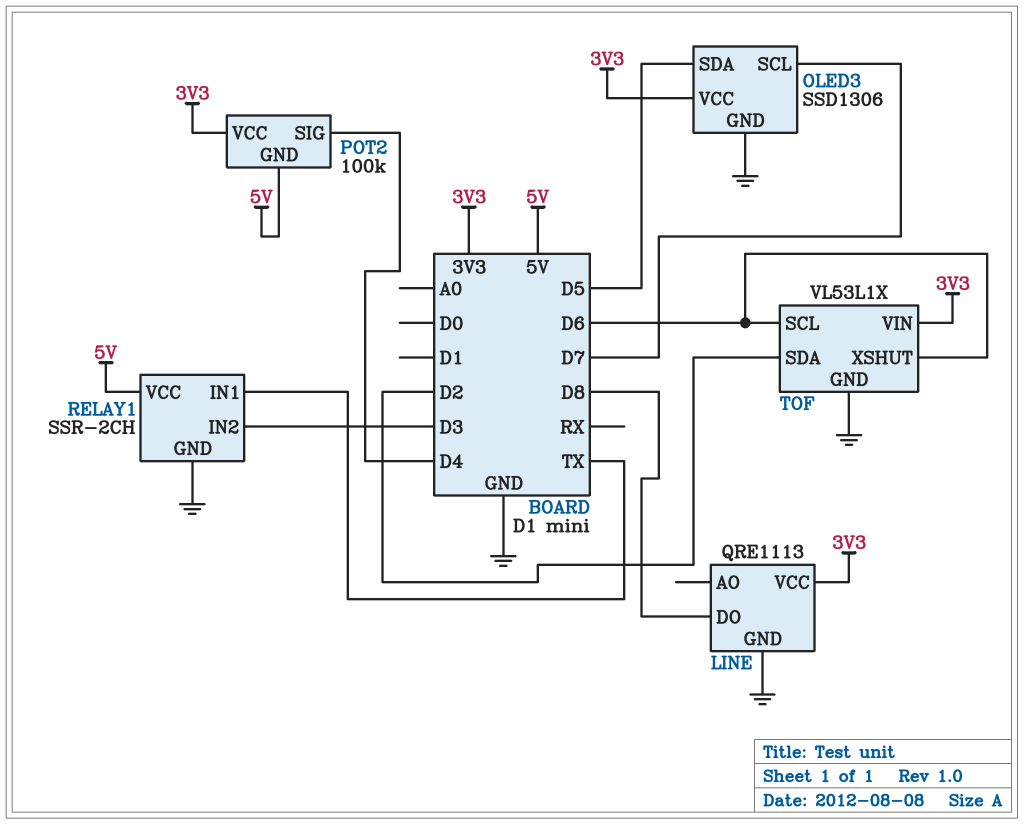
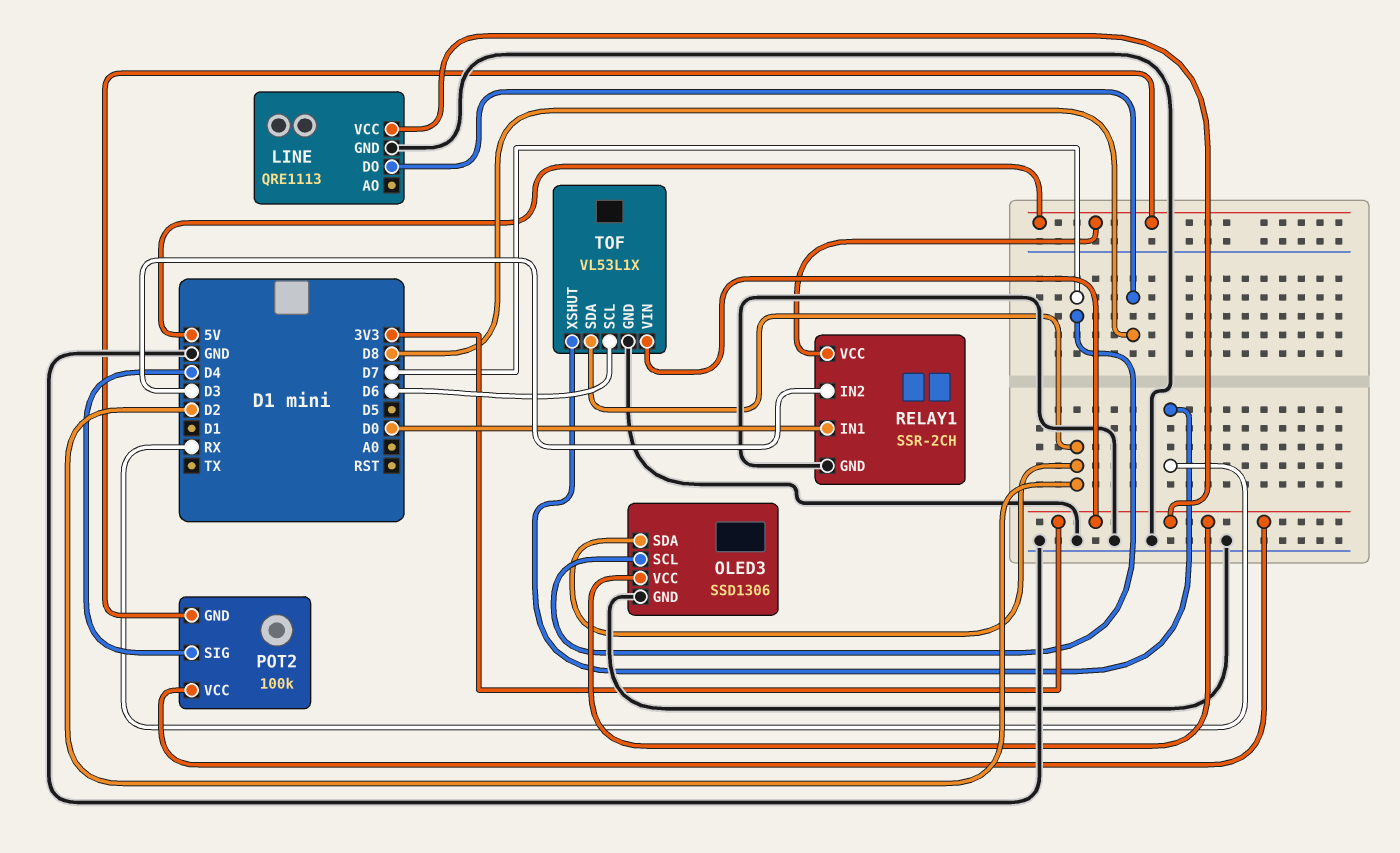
OLED3 pin SDA: D5 -> D2
RELAY1 pin IN1: TX -> D0
TOF pin XSHUT: D6 -> RX

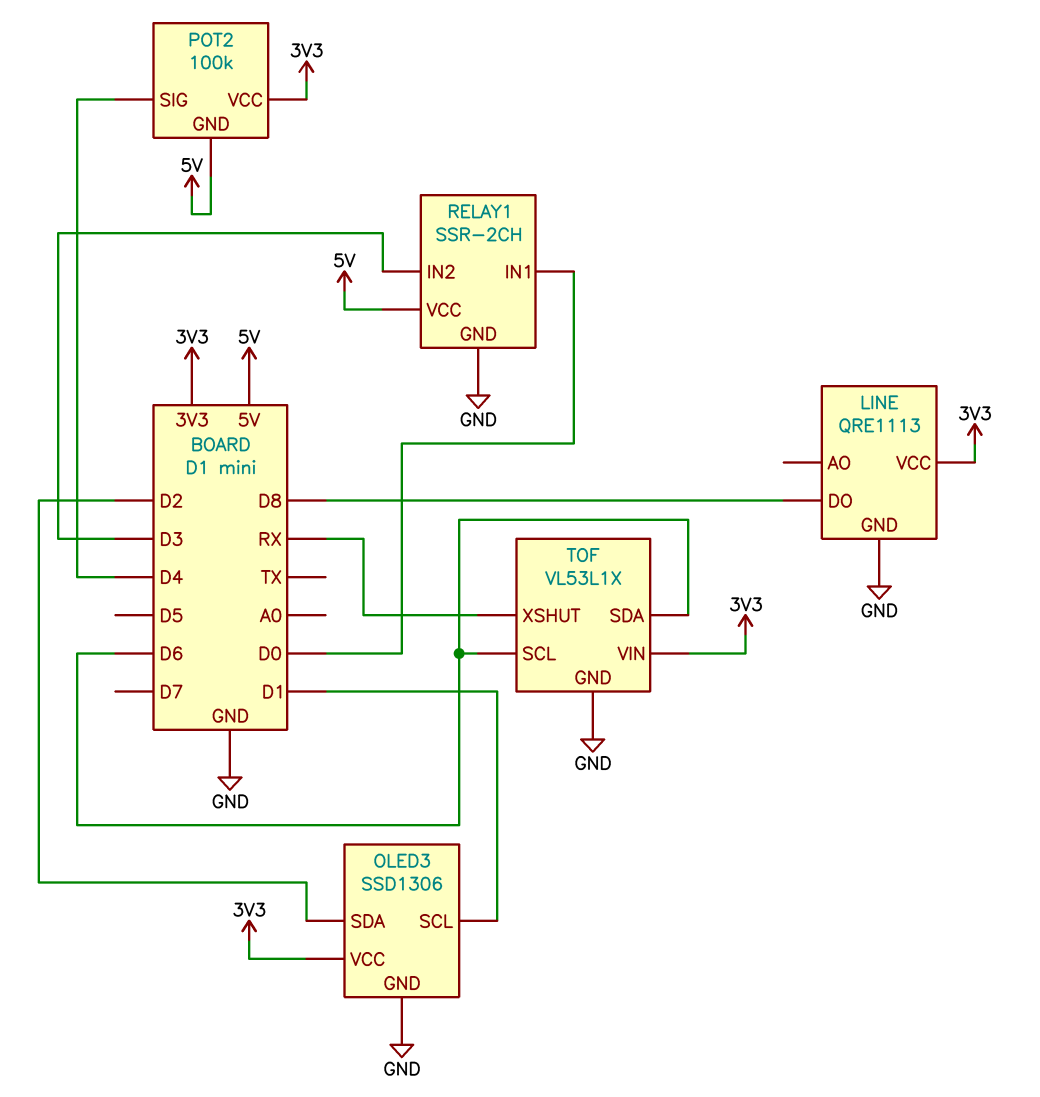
OLED3 pin SCL: D7 -> D1
TOF pin SDA: D2 -> D6

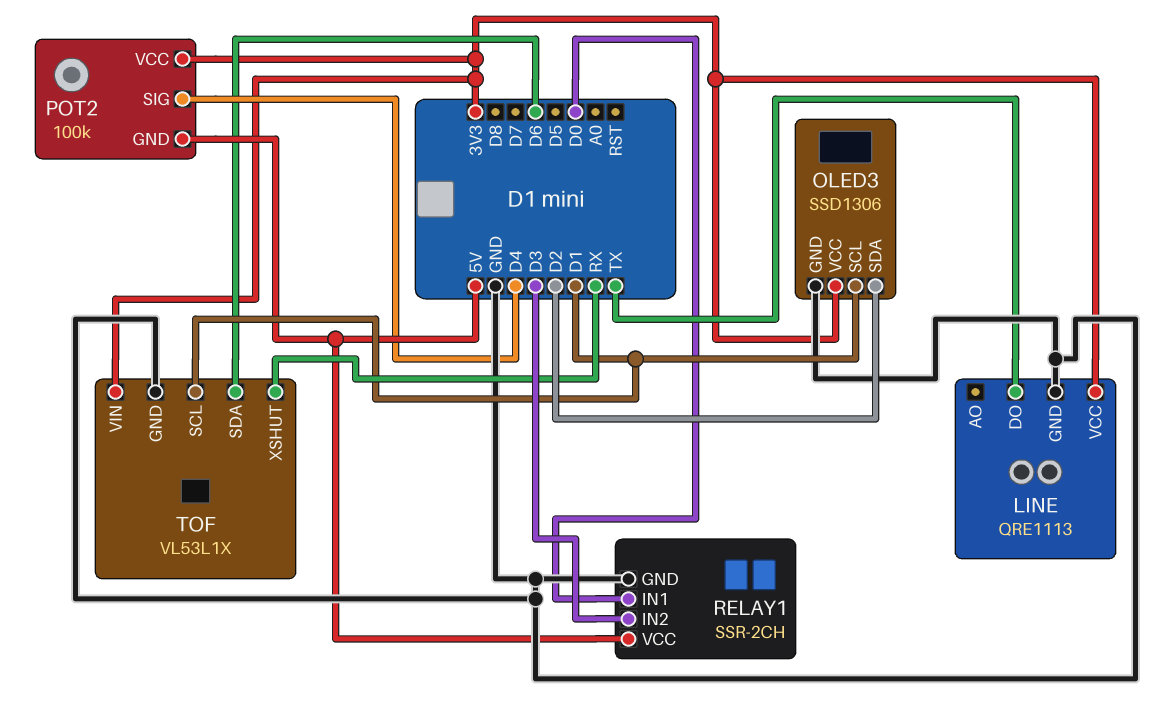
LINE pin DO: D8 -> TX
TOF pin SCL: D6 -> D1

